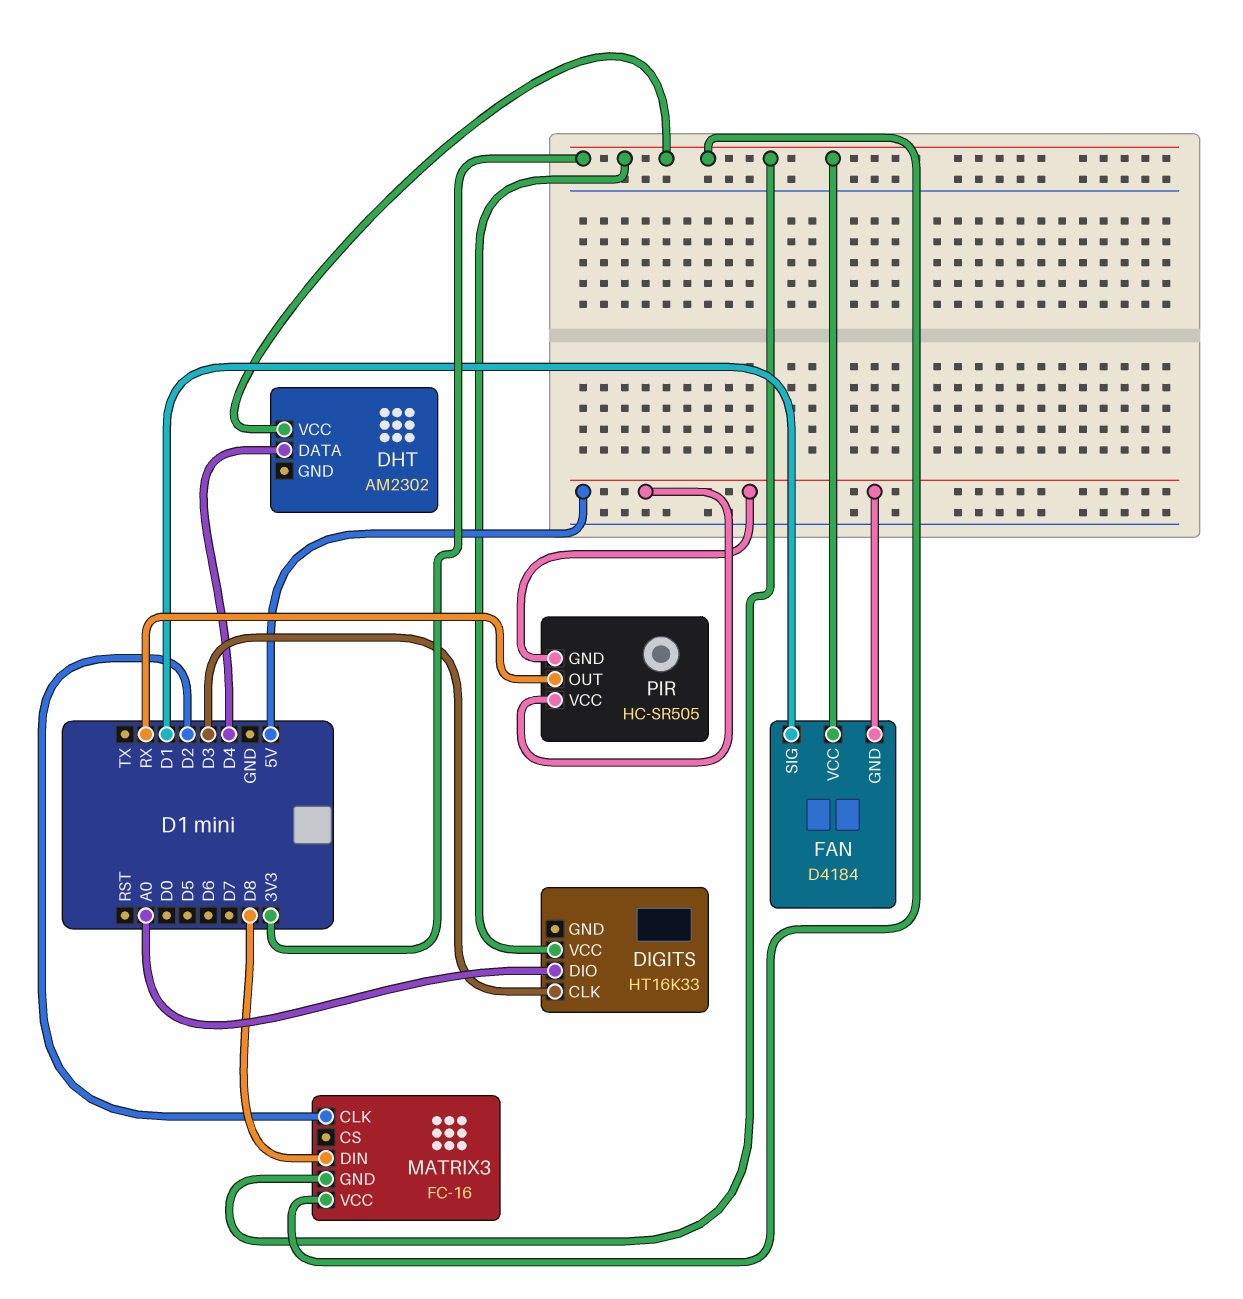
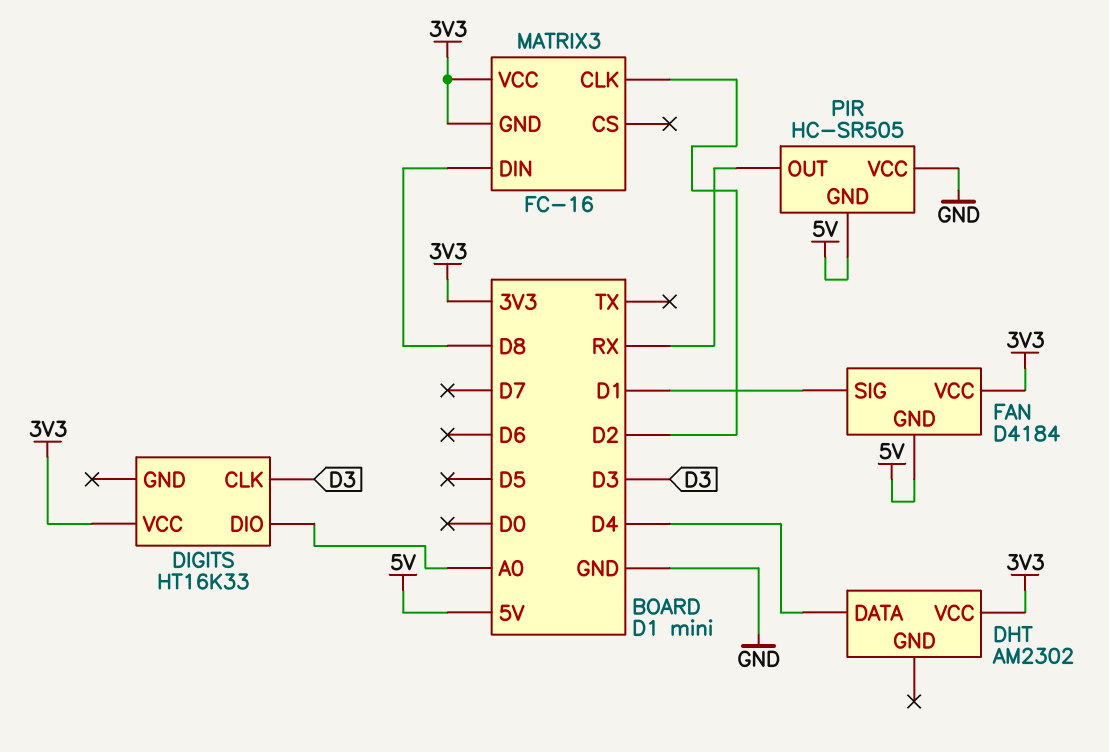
PIR pin VCC: 5V -> GND

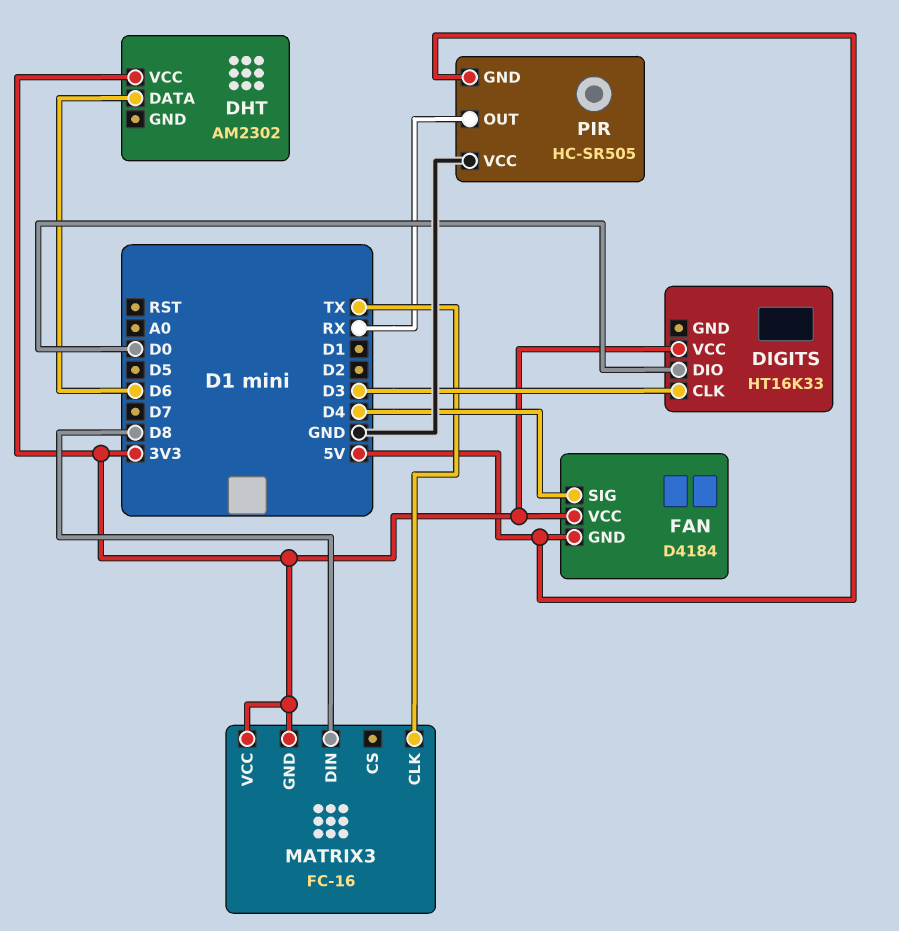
DHT pin DATA: D4 -> D6
DIGITS pin DIO: A0 -> D0
FAN pin SIG: D1 -> D4
MATRIX3 pin CLK: D2 -> TX

